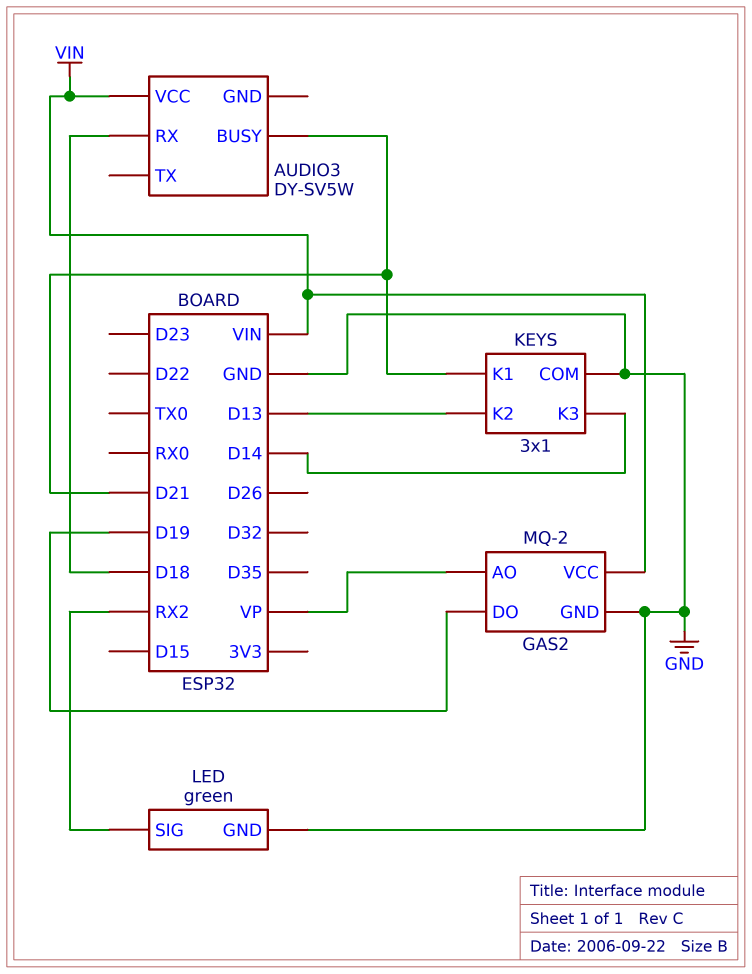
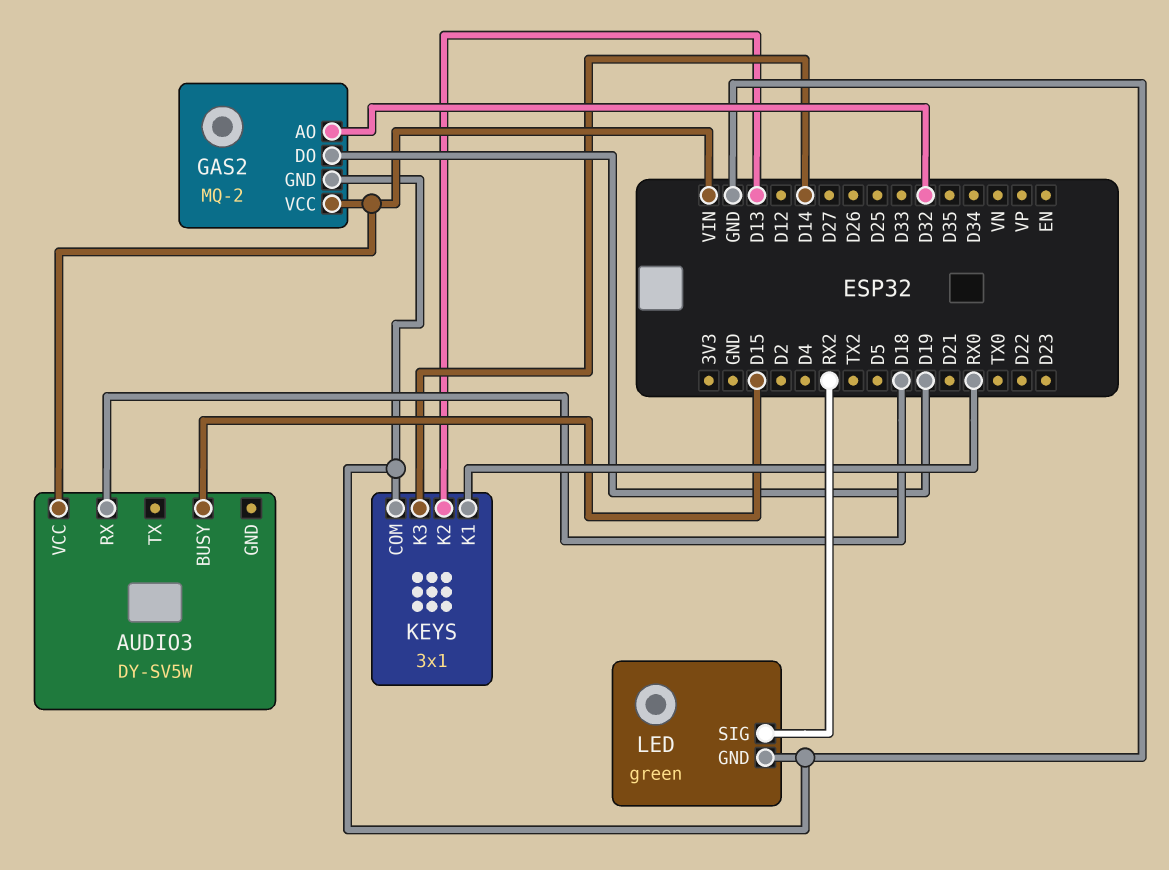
AUDIO3 pin BUSY: D21 -> D15
GAS2 pin AO: VP -> D32
KEYS pin K1: D21 -> RX0

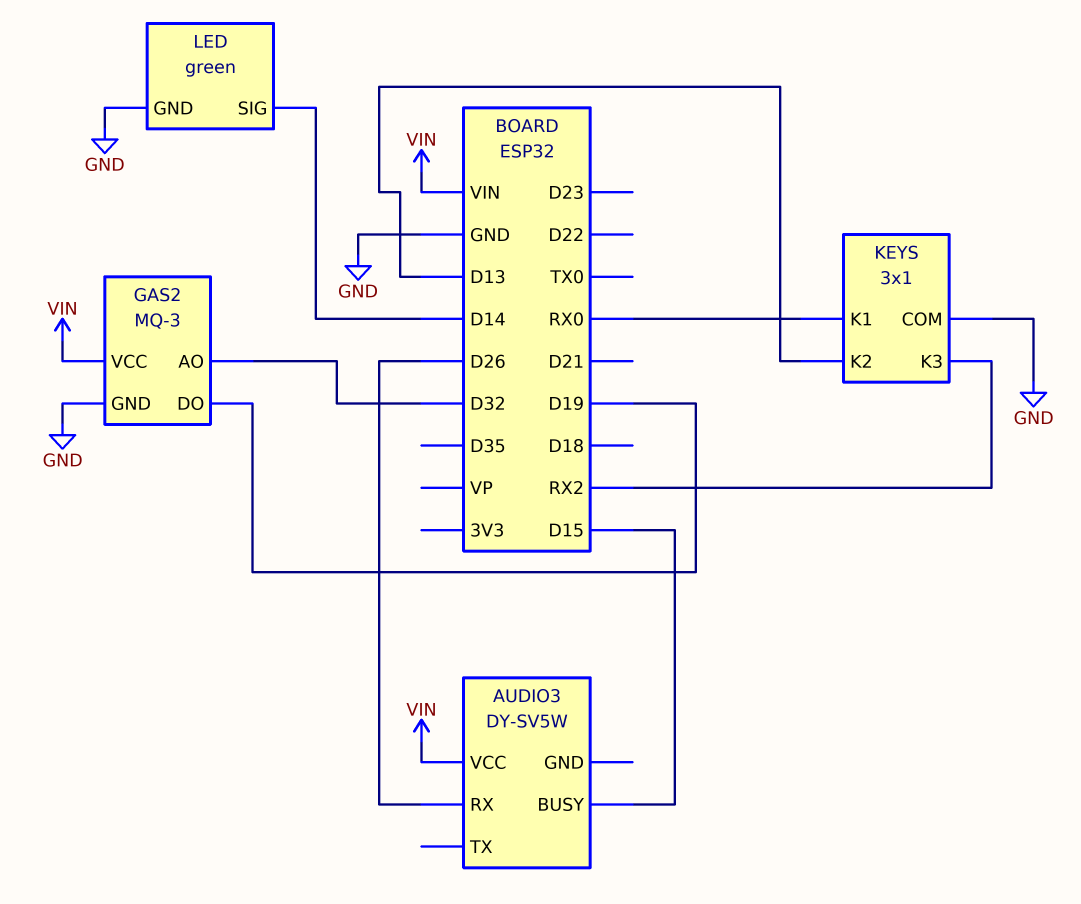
AUDIO3 pin RX: D18 -> D26
GAS2: MQ-2 -> MQ-3
KEYS pin K3: D14 -> RX2
LED pin SIG: RX2 -> D14

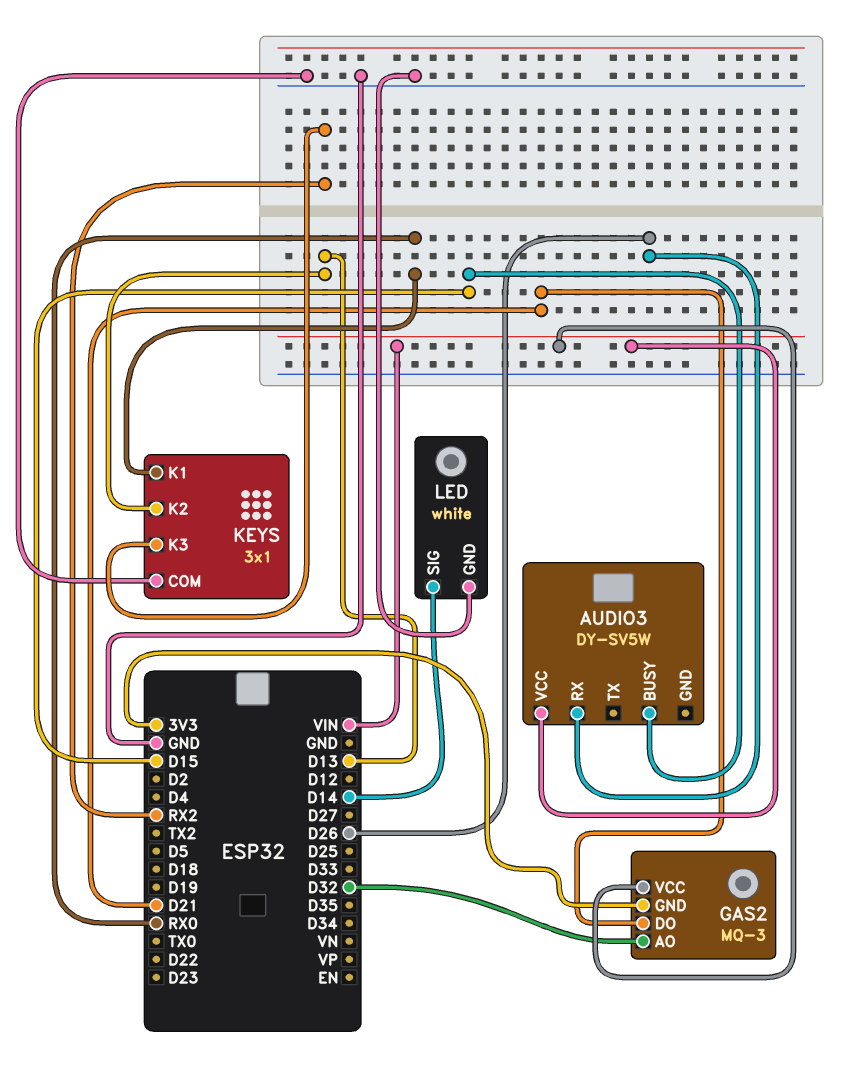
GAS2 pin DO: D19 -> D21
GAS2 pin GND: GND -> 3V3
LED: green -> white

